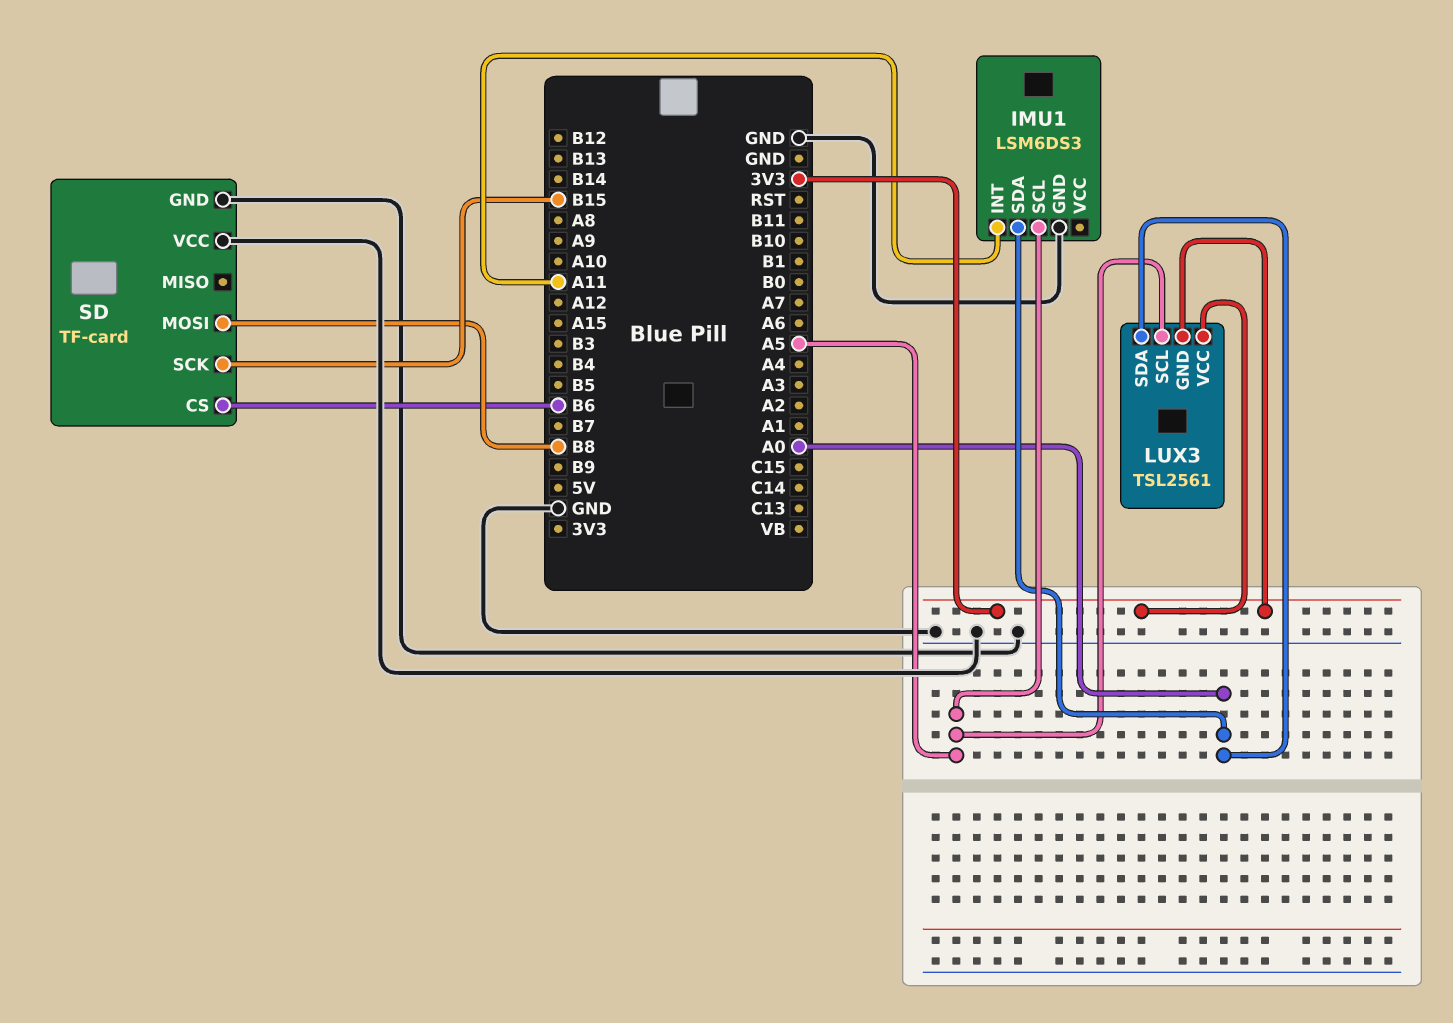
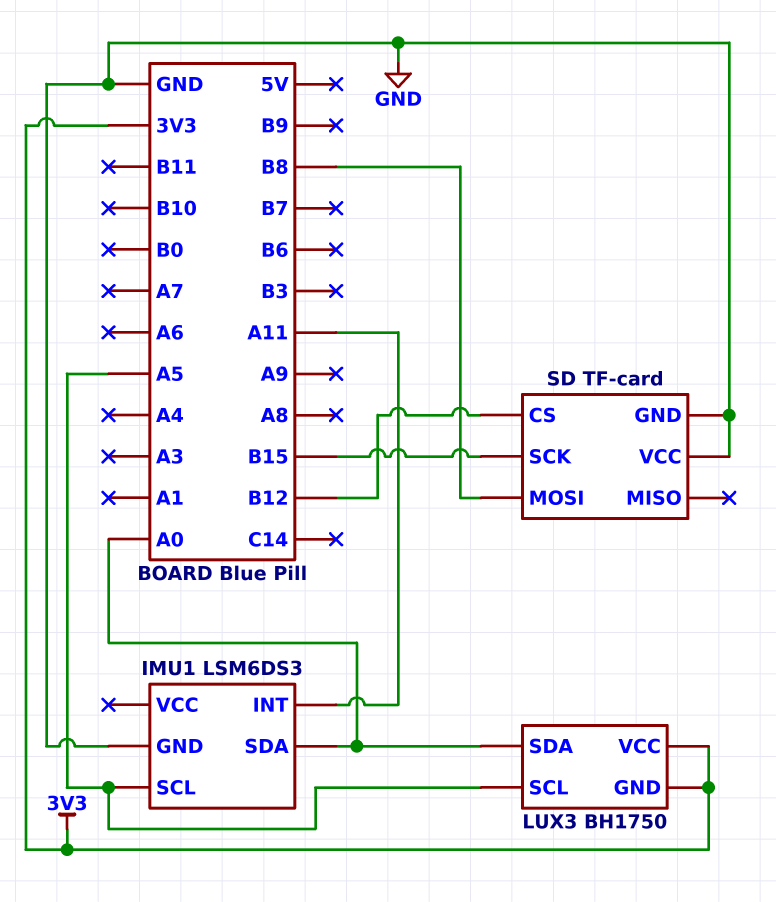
LUX3: TSL2561 -> BH1750
SD pin CS: B6 -> B12

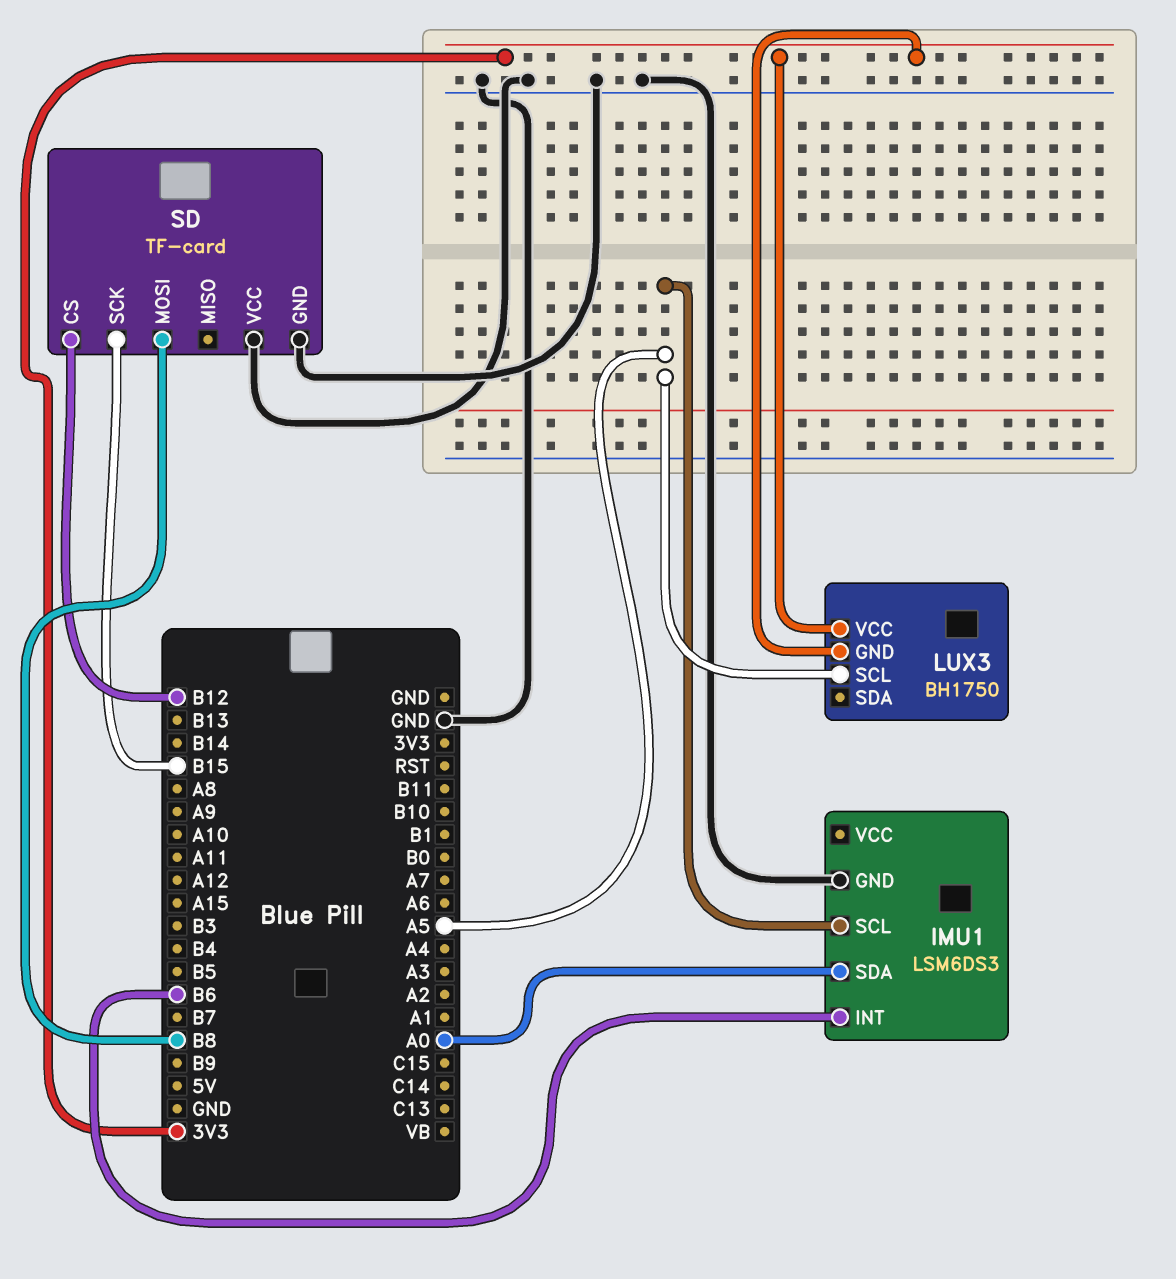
IMU1 pin INT: A11 -> B6
LUX3 pin SDA: A0 -> none

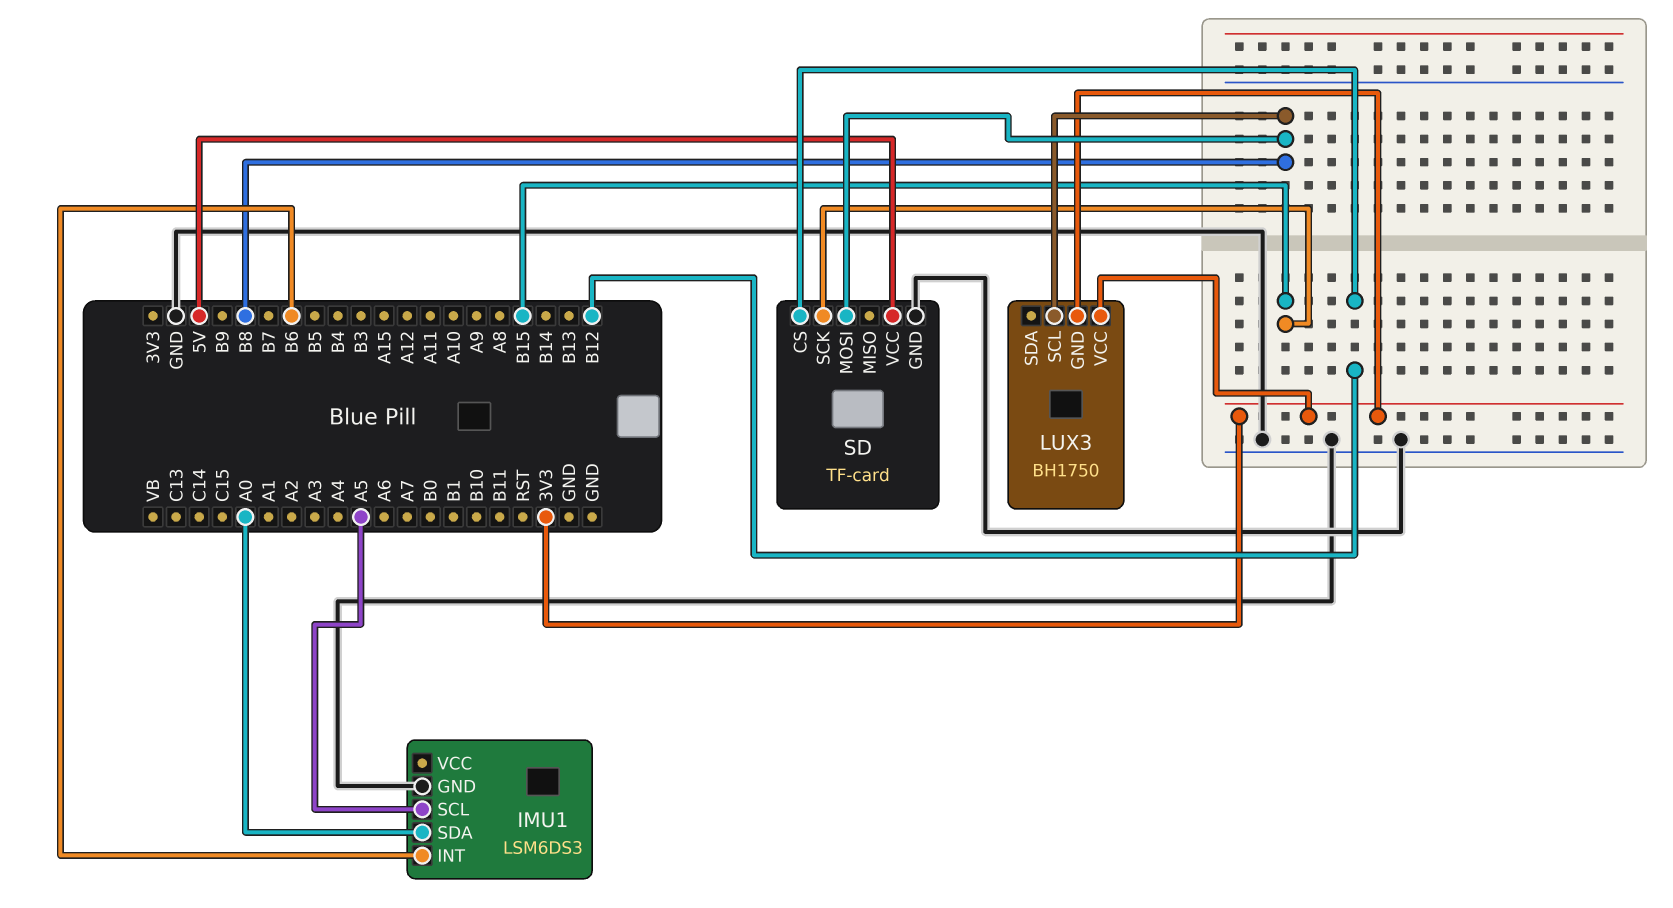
LUX3 pin SCL: A5 -> B8
SD pin VCC: GND -> 5V

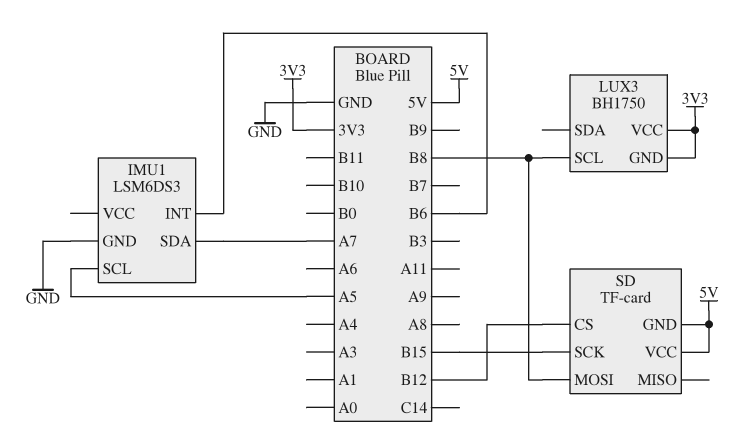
IMU1 pin SDA: A0 -> A7
SD pin GND: GND -> 5V

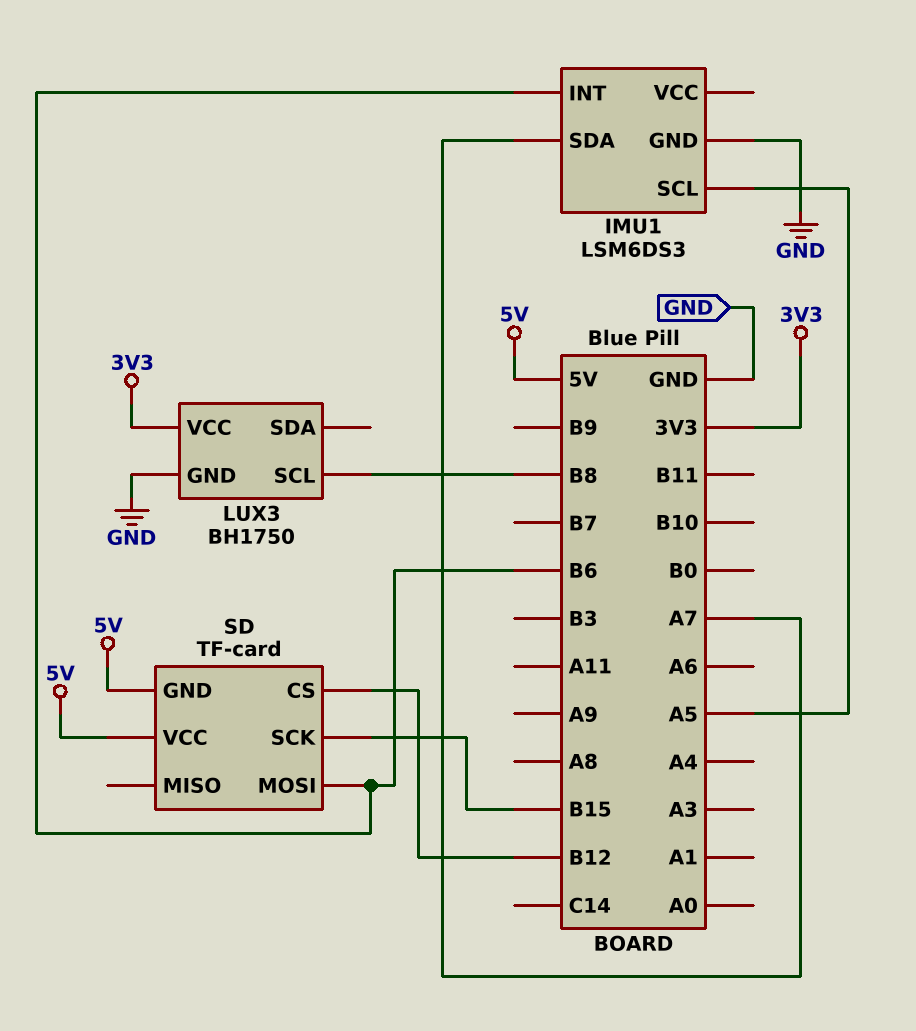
LUX3 pin GND: 3V3 -> GND
SD pin MOSI: B8 -> B6

